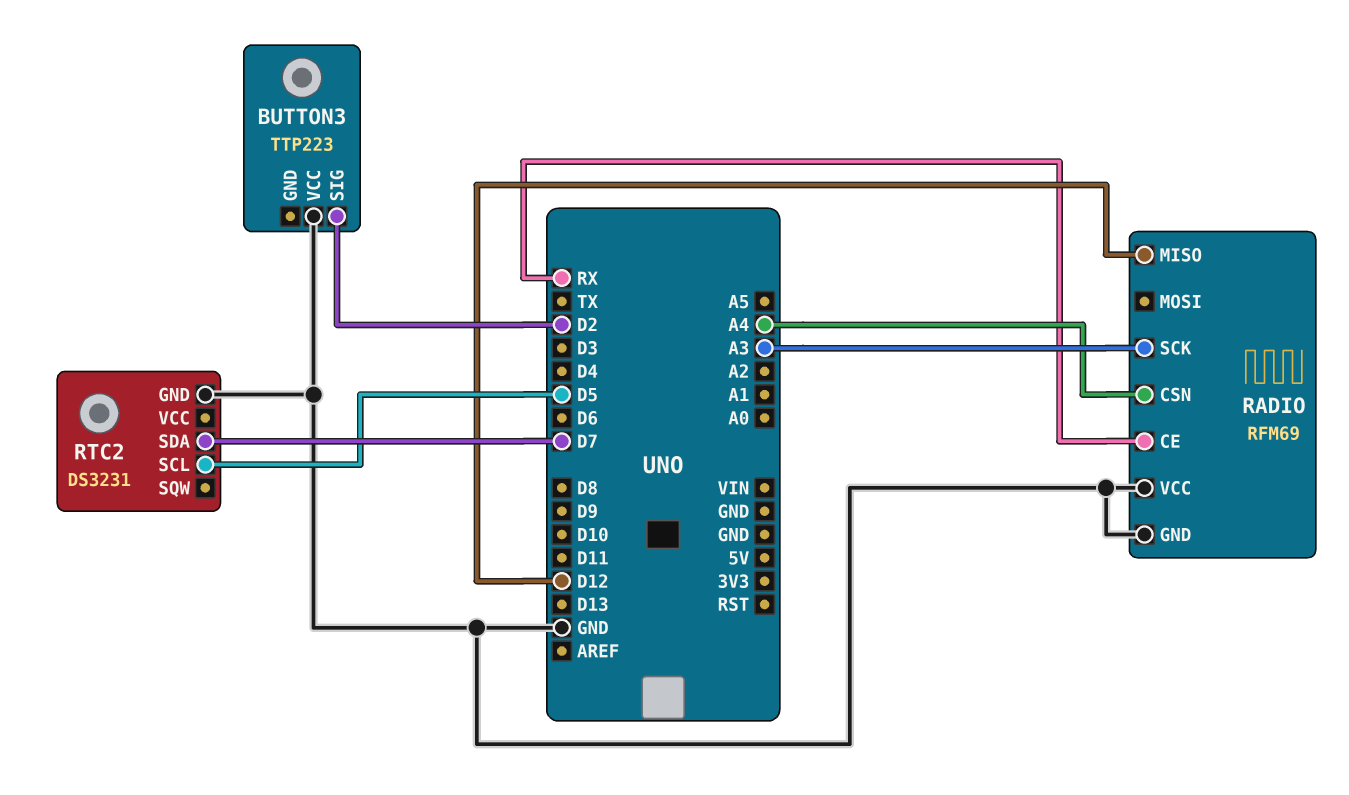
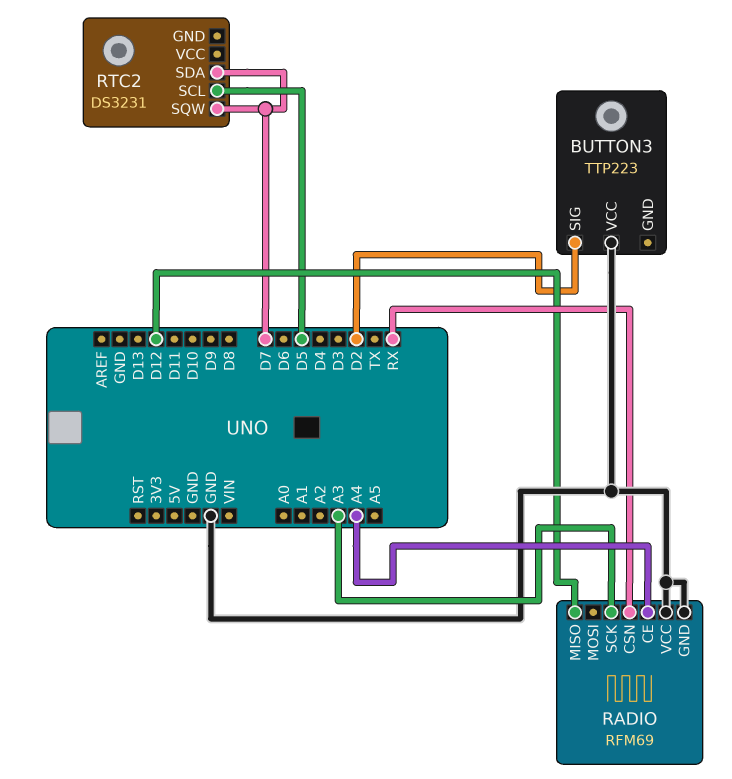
RADIO pin CE: RX -> A4
RADIO pin CSN: A4 -> RX
RTC2 pin GND: GND -> none
RTC2 pin SQW: none -> D7

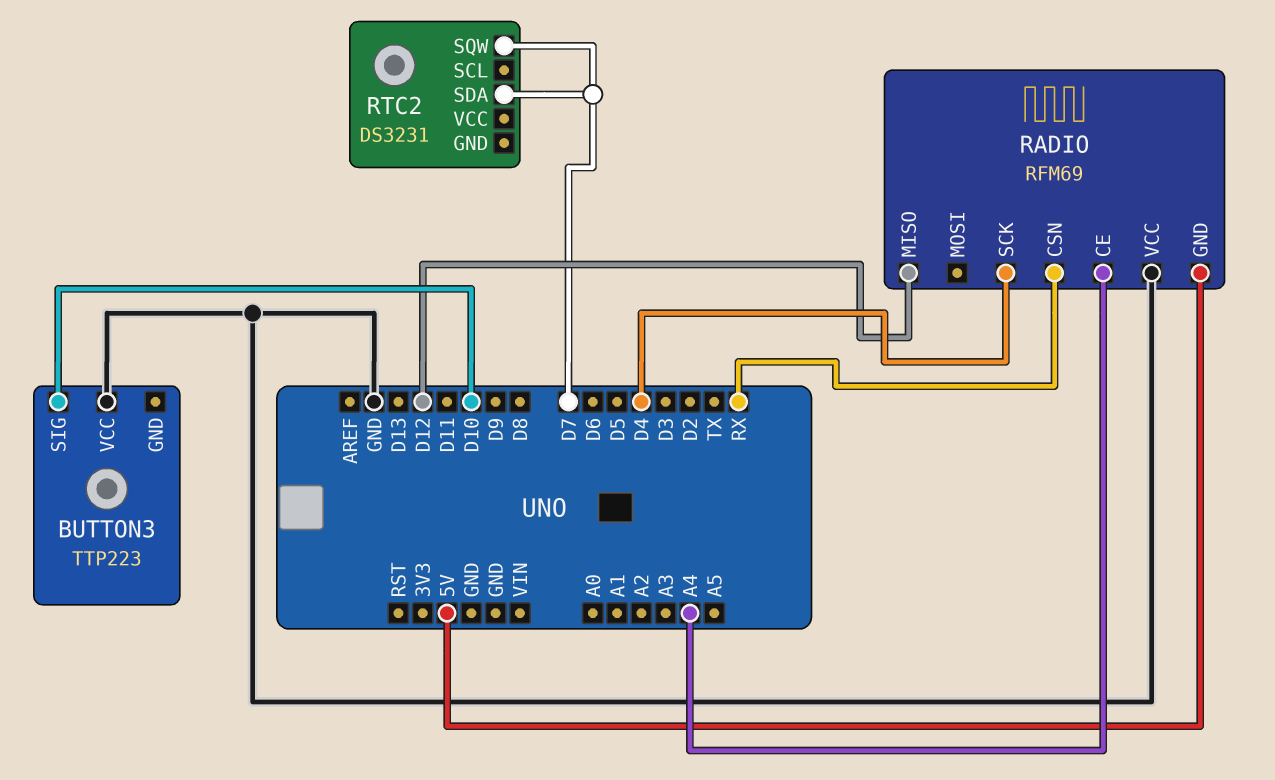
BUTTON3 pin SIG: D2 -> D10
RADIO pin GND: GND -> 5V
RADIO pin SCK: A3 -> D4
RTC2 pin SCL: D5 -> none

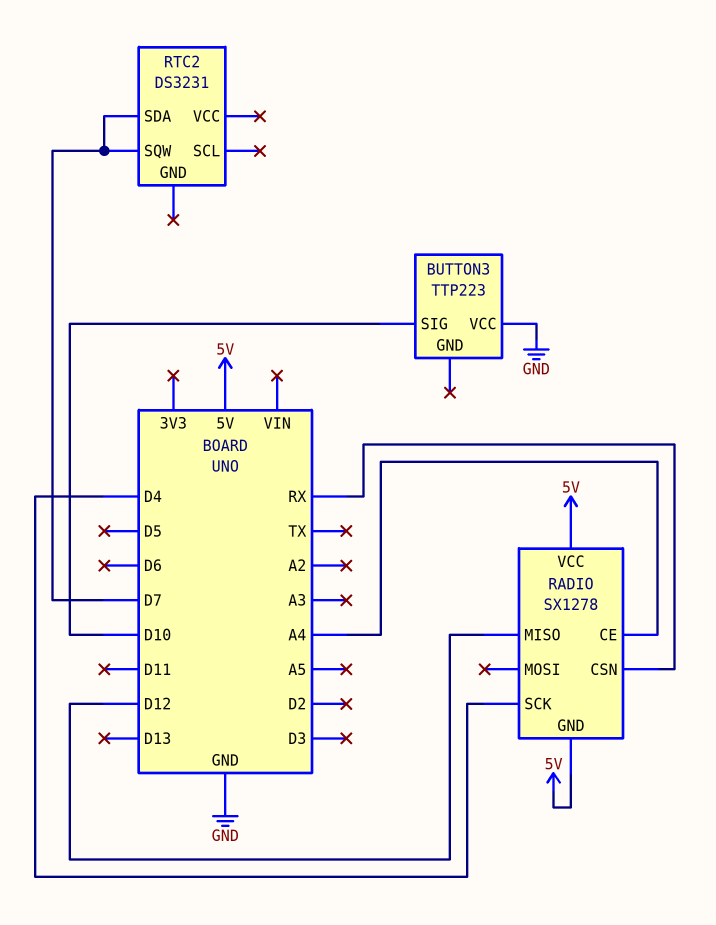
RADIO: RFM69 -> SX1278
RADIO pin VCC: GND -> 5V

